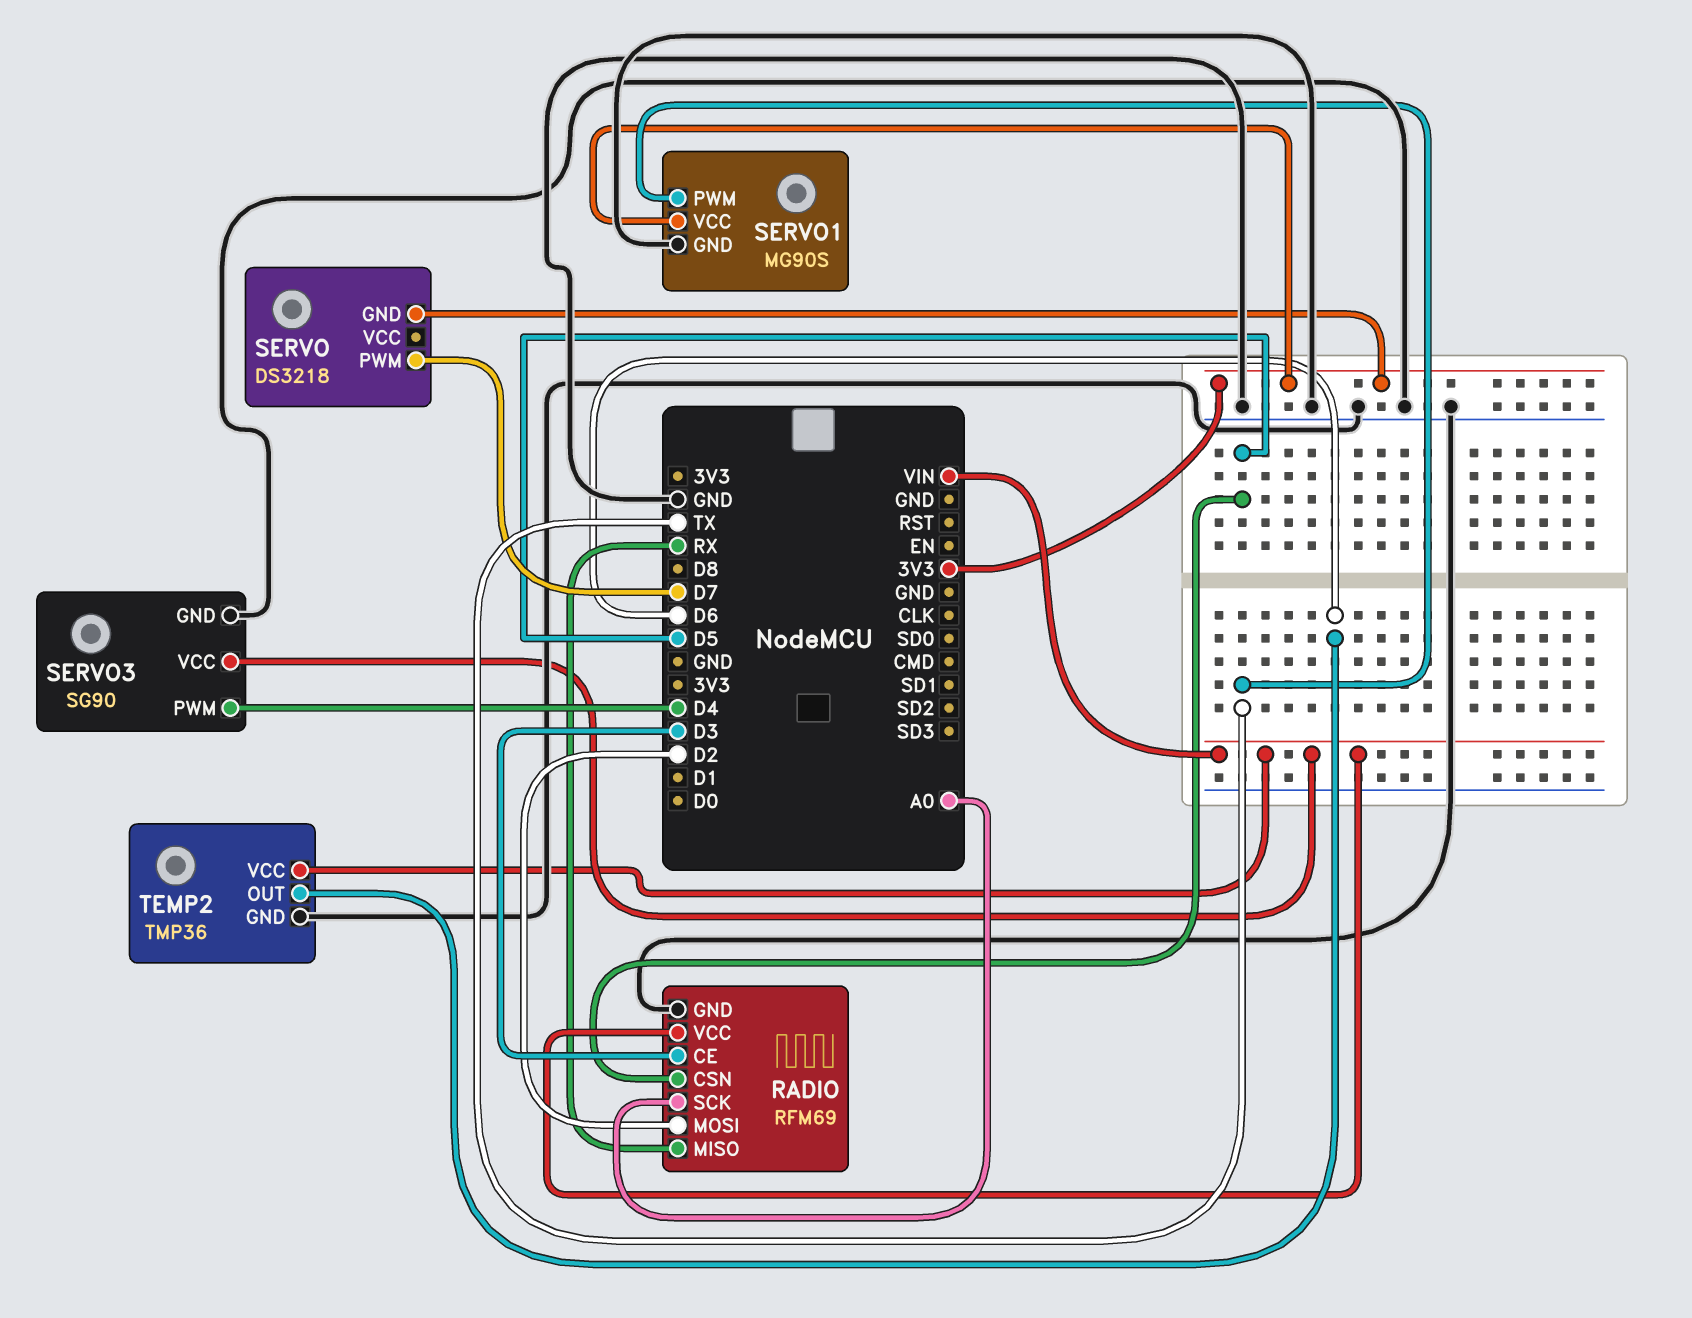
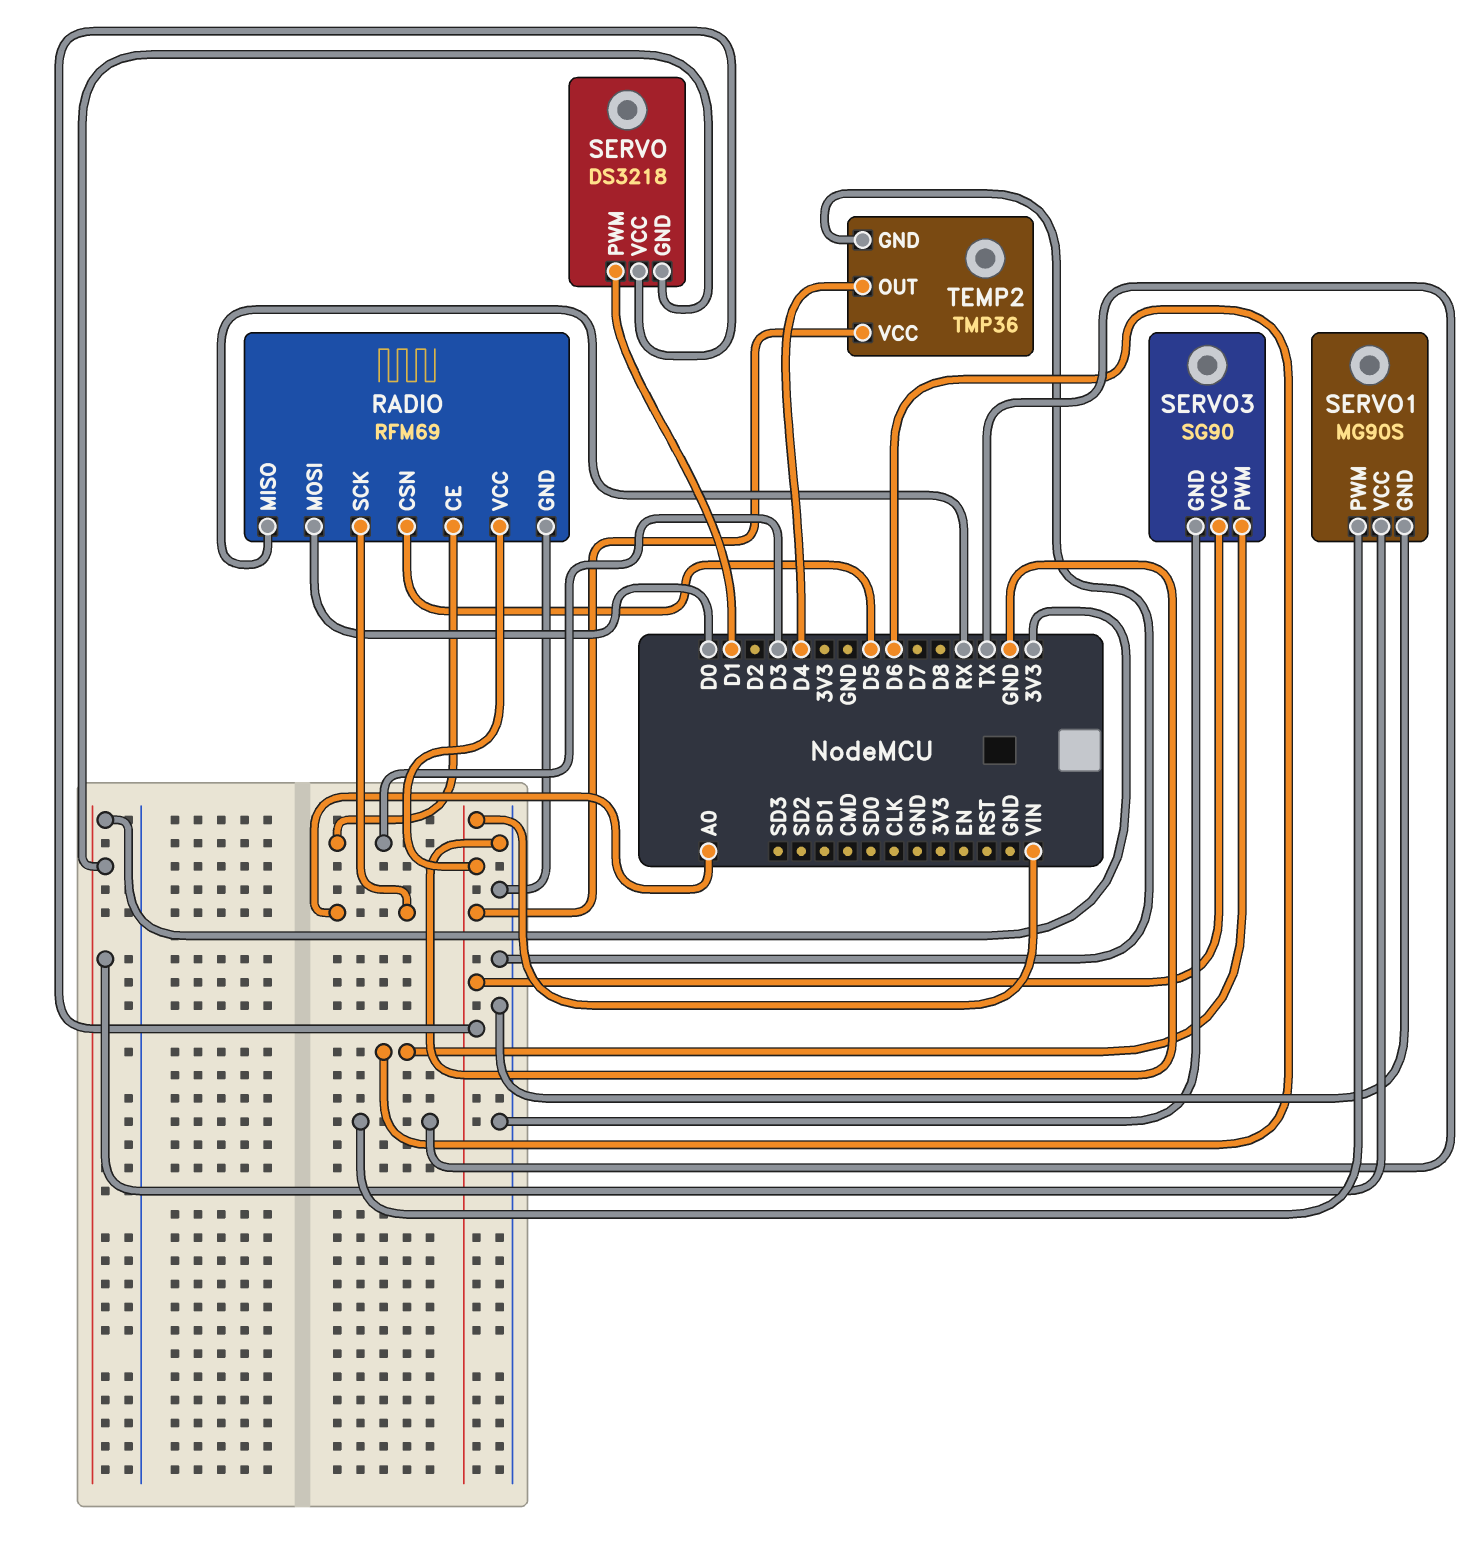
RADIO pin MOSI: D2 -> D0
SERVO pin PWM: D7 -> D1
SERVO pin VCC: none -> VIN
SERVO3 pin PWM: D4 -> D6
TEMP2 pin OUT: D6 -> D4

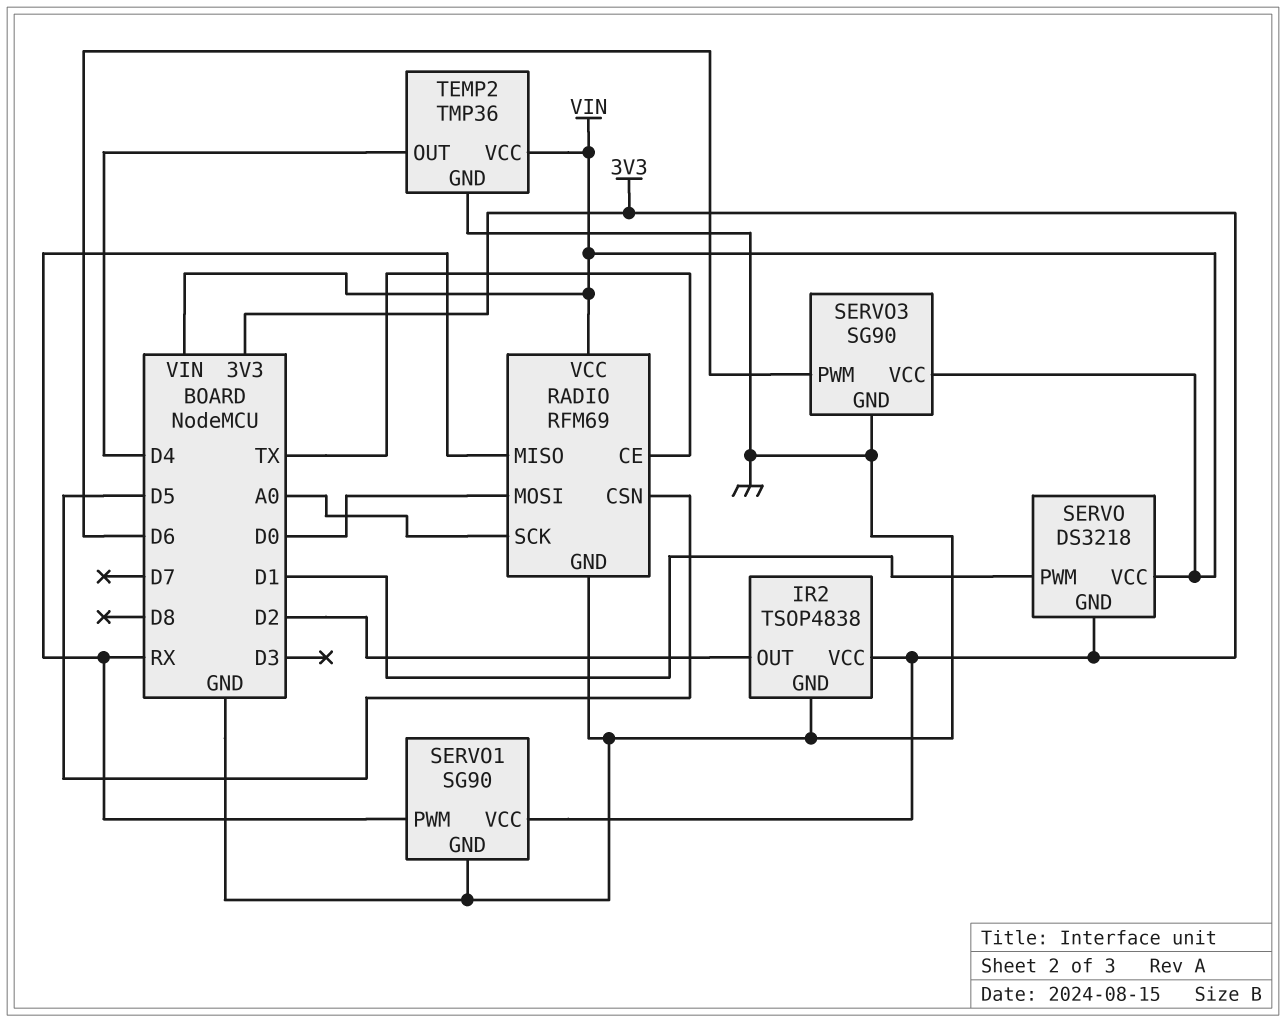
IR2: none -> TSOP4838
IR2 pin GND: none -> GND
IR2 pin OUT: none -> D2
IR2 pin VCC: none -> 3V3
RADIO pin CE: D3 -> TX
SERVO1: MG90S -> SG90
SERVO1 pin PWM: TX -> RX

